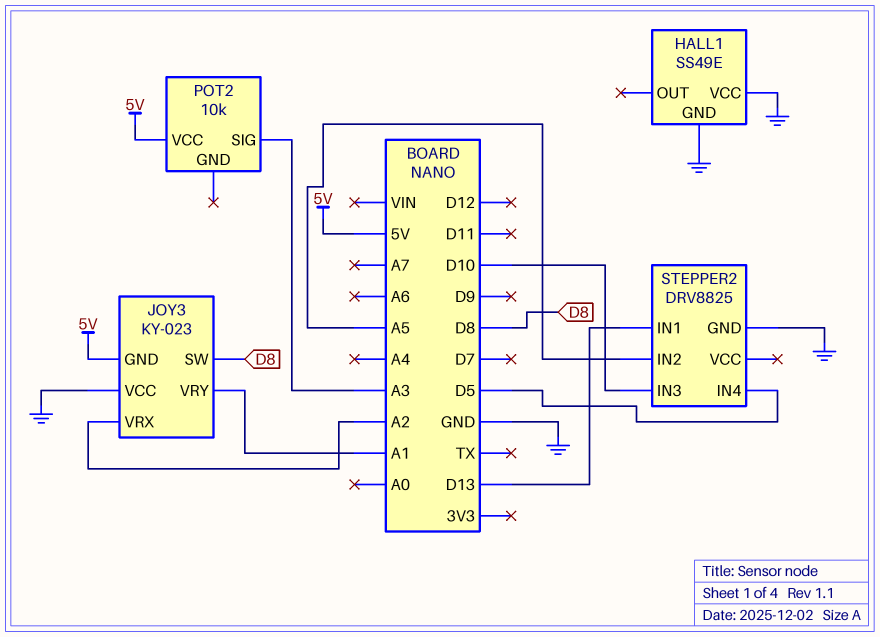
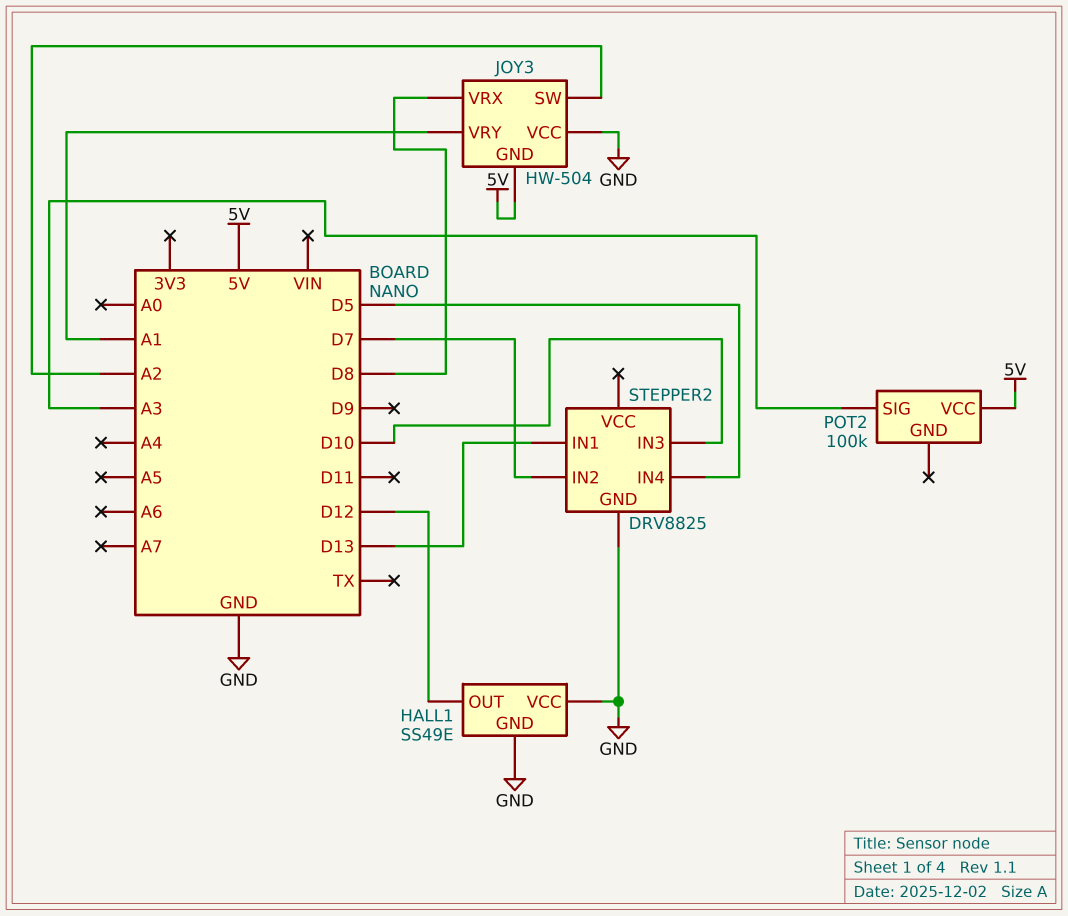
HALL1 pin OUT: none -> D12
JOY3: KY-023 -> HW-504
JOY3 pin SW: D8 -> A2
JOY3 pin VRX: A2 -> D8
POT2: 10k -> 100k
STEPPER2 pin IN2: A5 -> D7

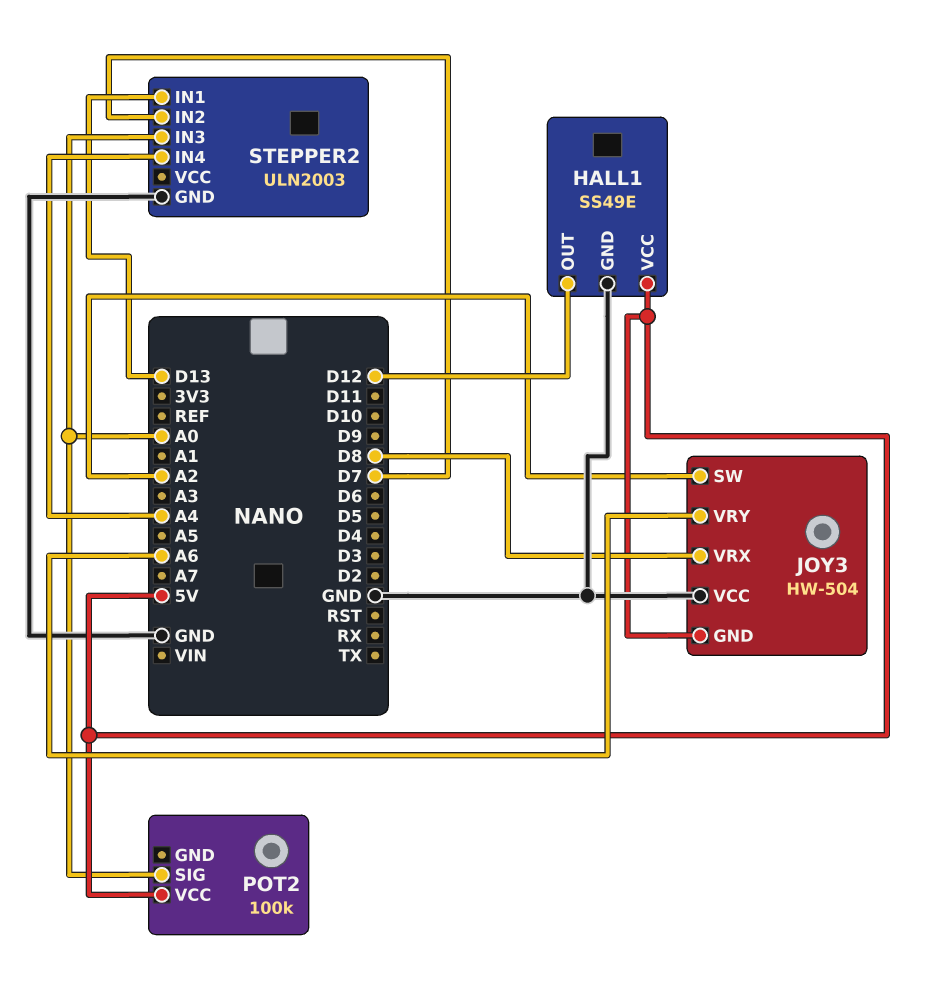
HALL1 pin VCC: GND -> 5V
JOY3 pin VRY: A1 -> A6
POT2 pin SIG: A3 -> A0
STEPPER2: DRV8825 -> ULN2003
STEPPER2 pin IN3: D10 -> A0
STEPPER2 pin IN4: D5 -> A4

